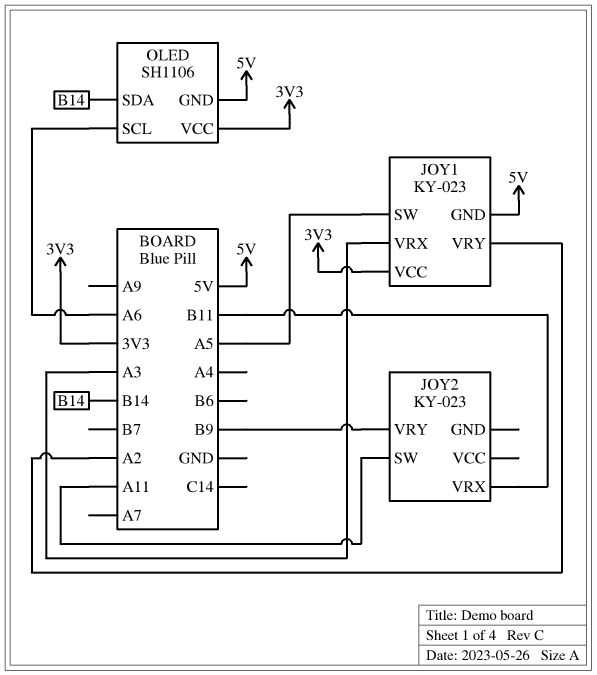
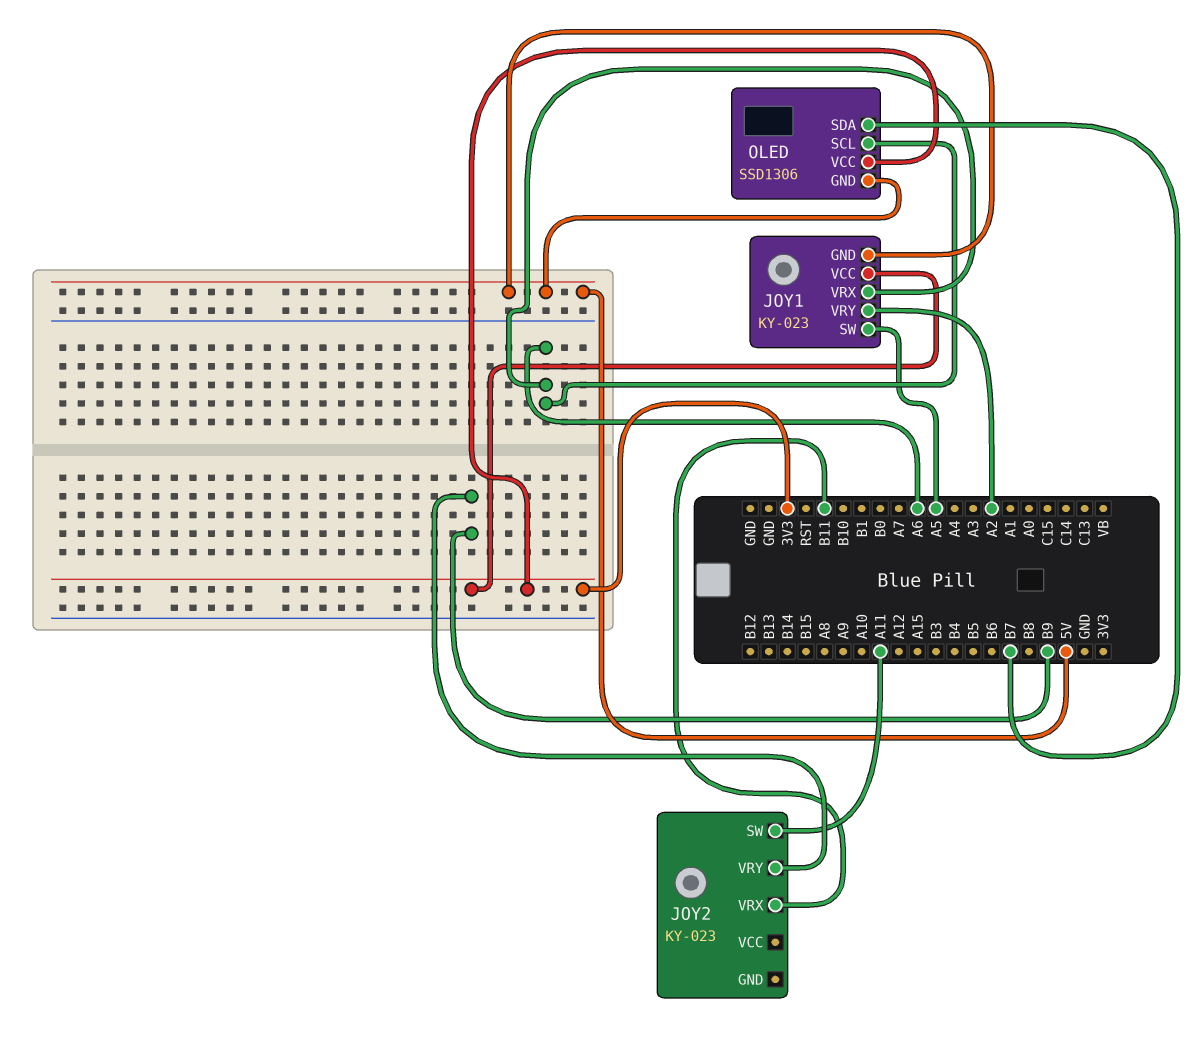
JOY1 pin VRX: A3 -> A6
OLED: SH1106 -> SSD1306
OLED pin SDA: B14 -> B7

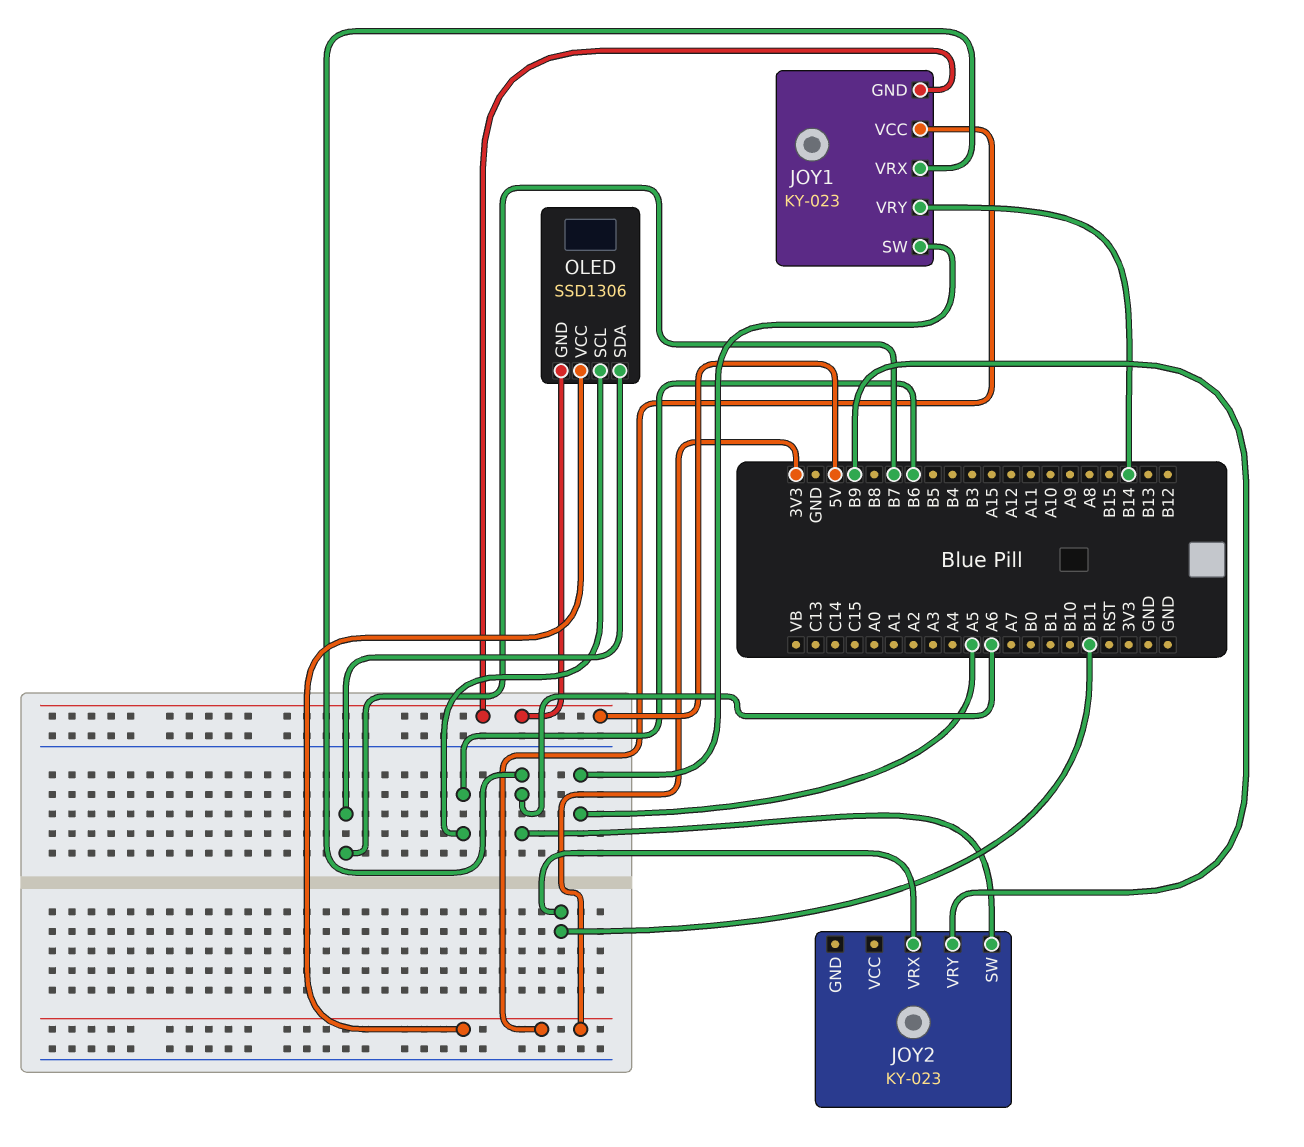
JOY1 pin VRY: A2 -> B14
JOY2 pin SW: A11 -> A6
OLED pin SCL: A6 -> B6

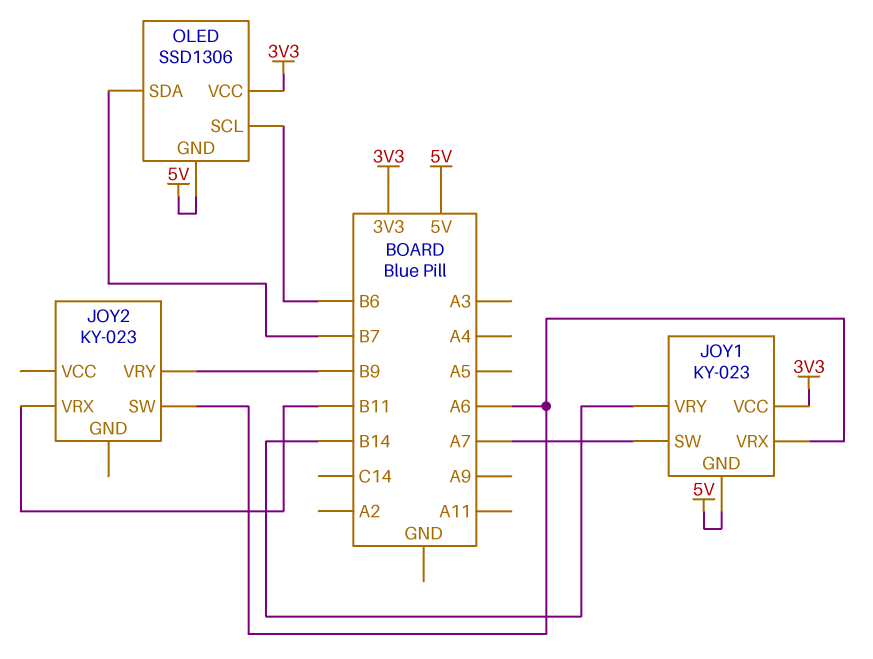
JOY1 pin SW: A5 -> A7

